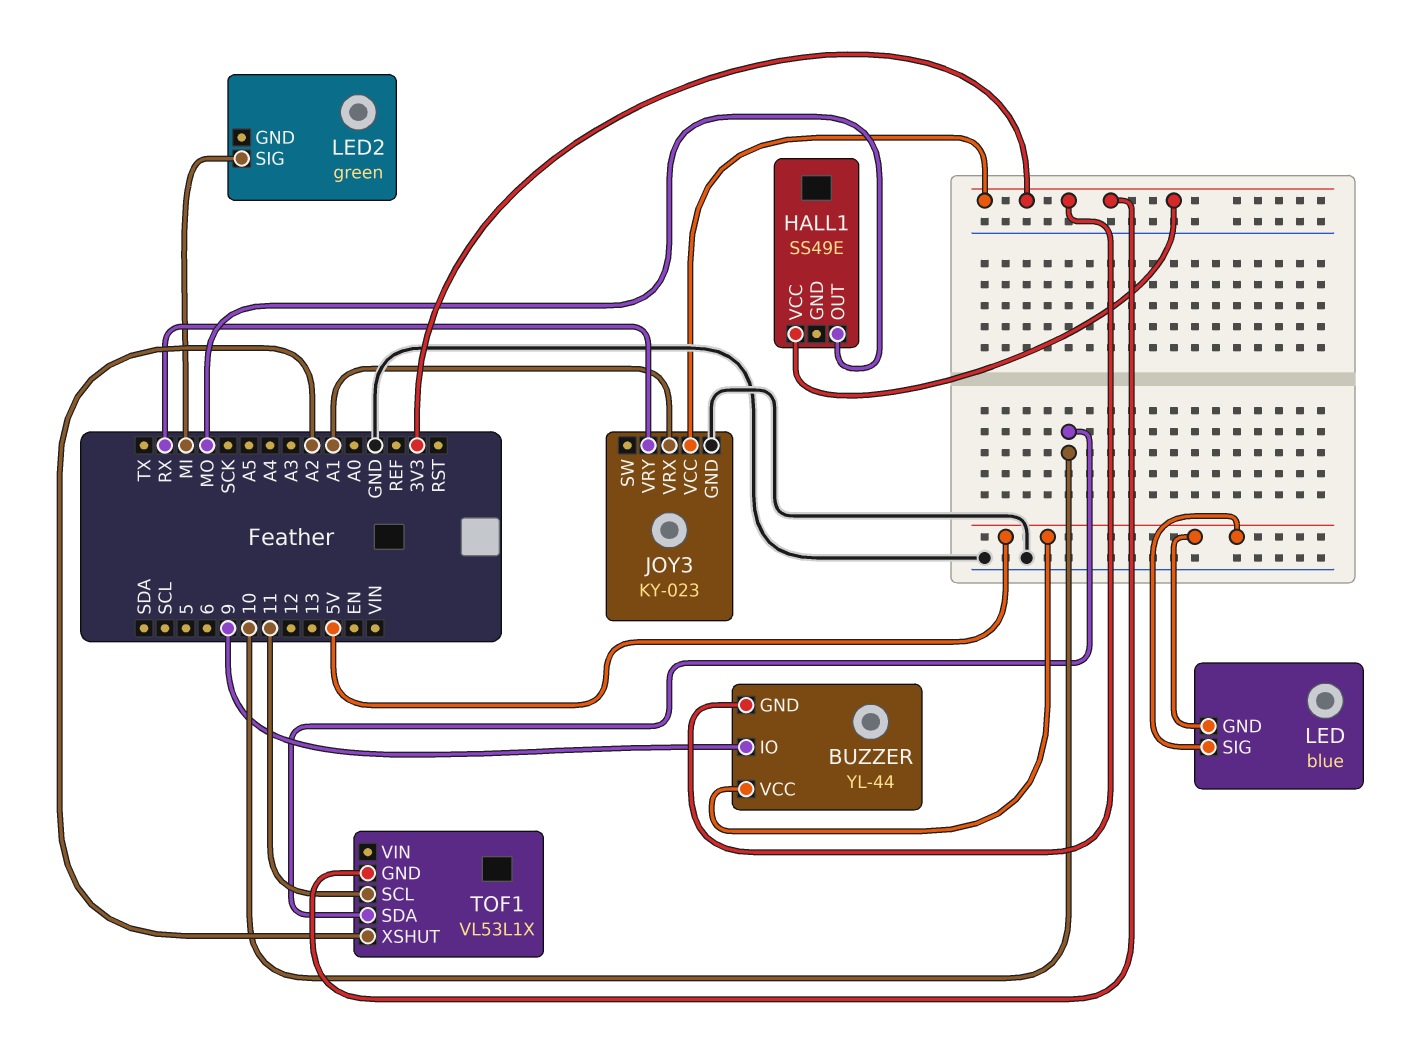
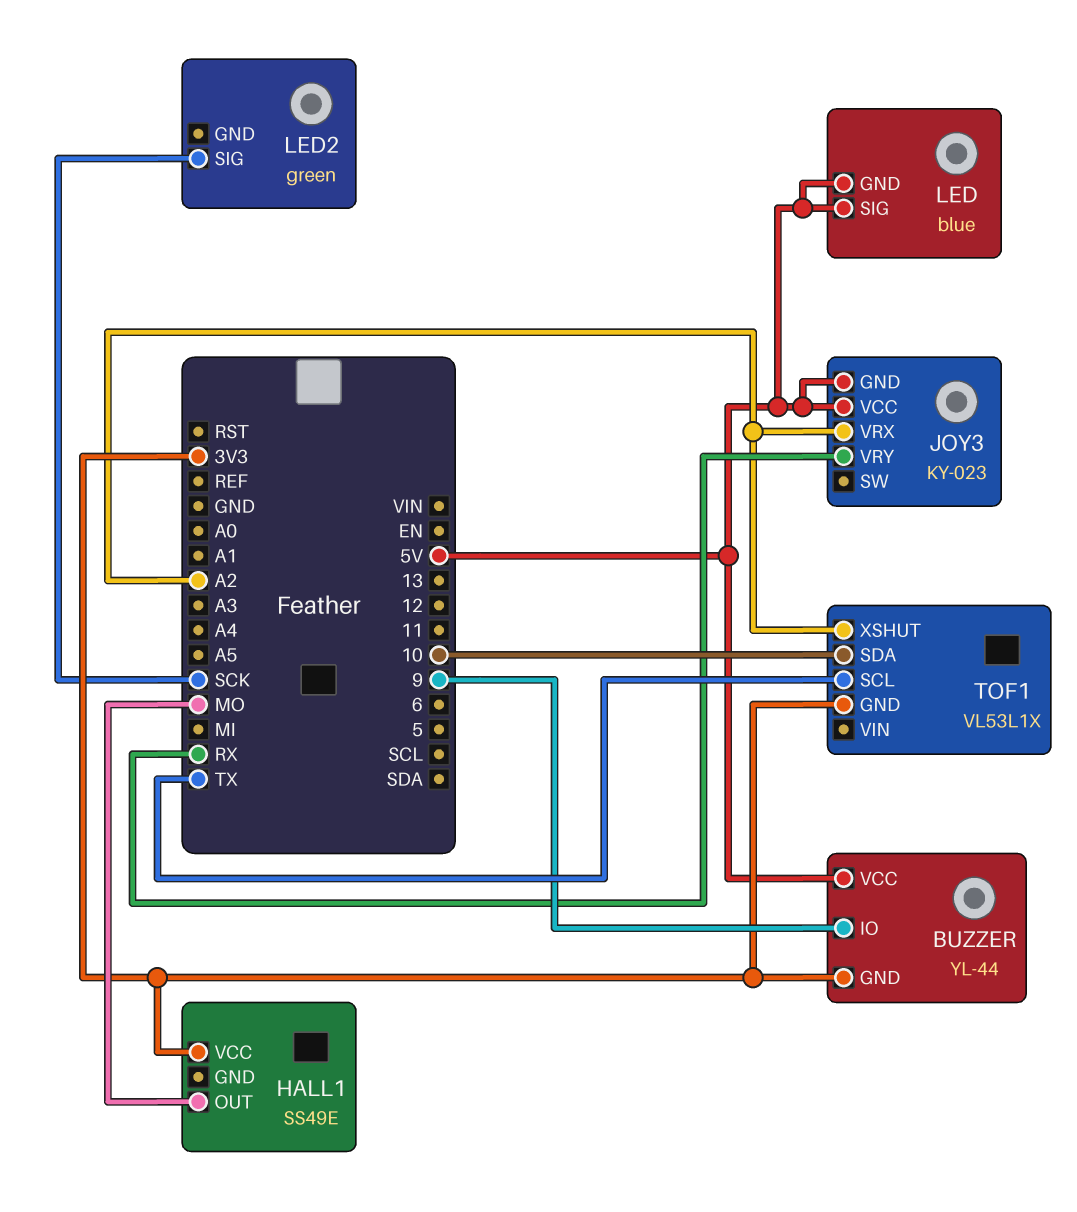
JOY3 pin GND: GND -> 5V
JOY3 pin VCC: 3V3 -> 5V
JOY3 pin VRX: A1 -> A2
LED2 pin SIG: MI -> SCK
TOF1 pin SCL: 11 -> TX

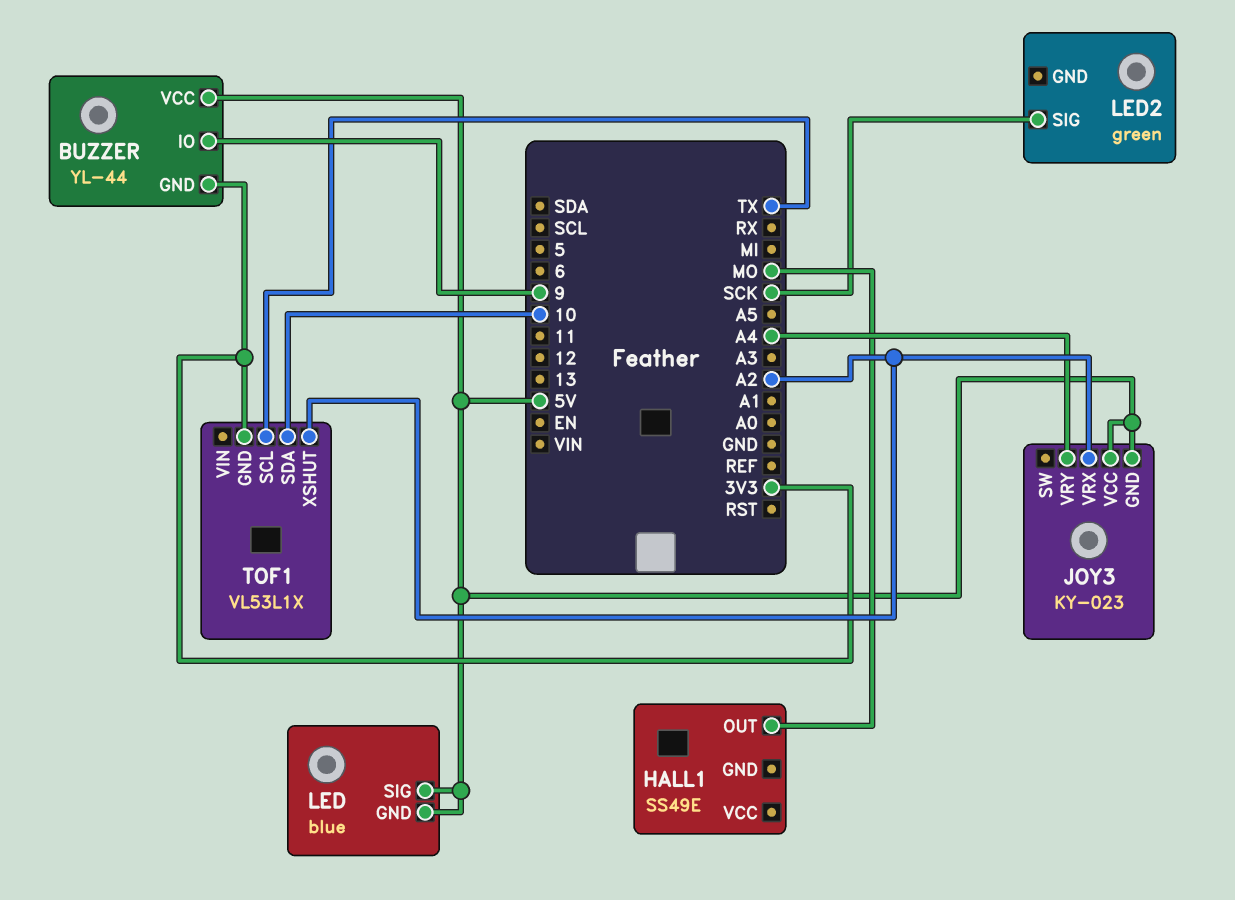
HALL1 pin VCC: 3V3 -> none
JOY3 pin VRY: RX -> A4

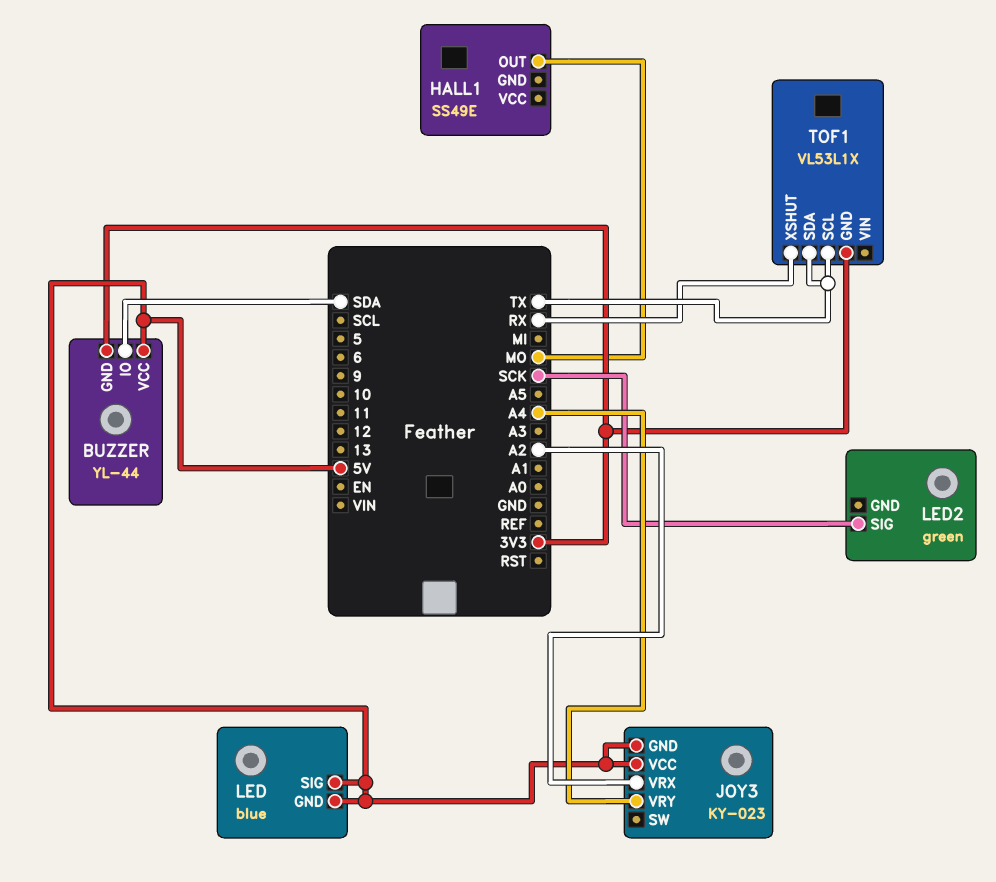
BUZZER pin IO: 9 -> SDA
TOF1 pin SDA: 10 -> TX
TOF1 pin XSHUT: A2 -> RX

